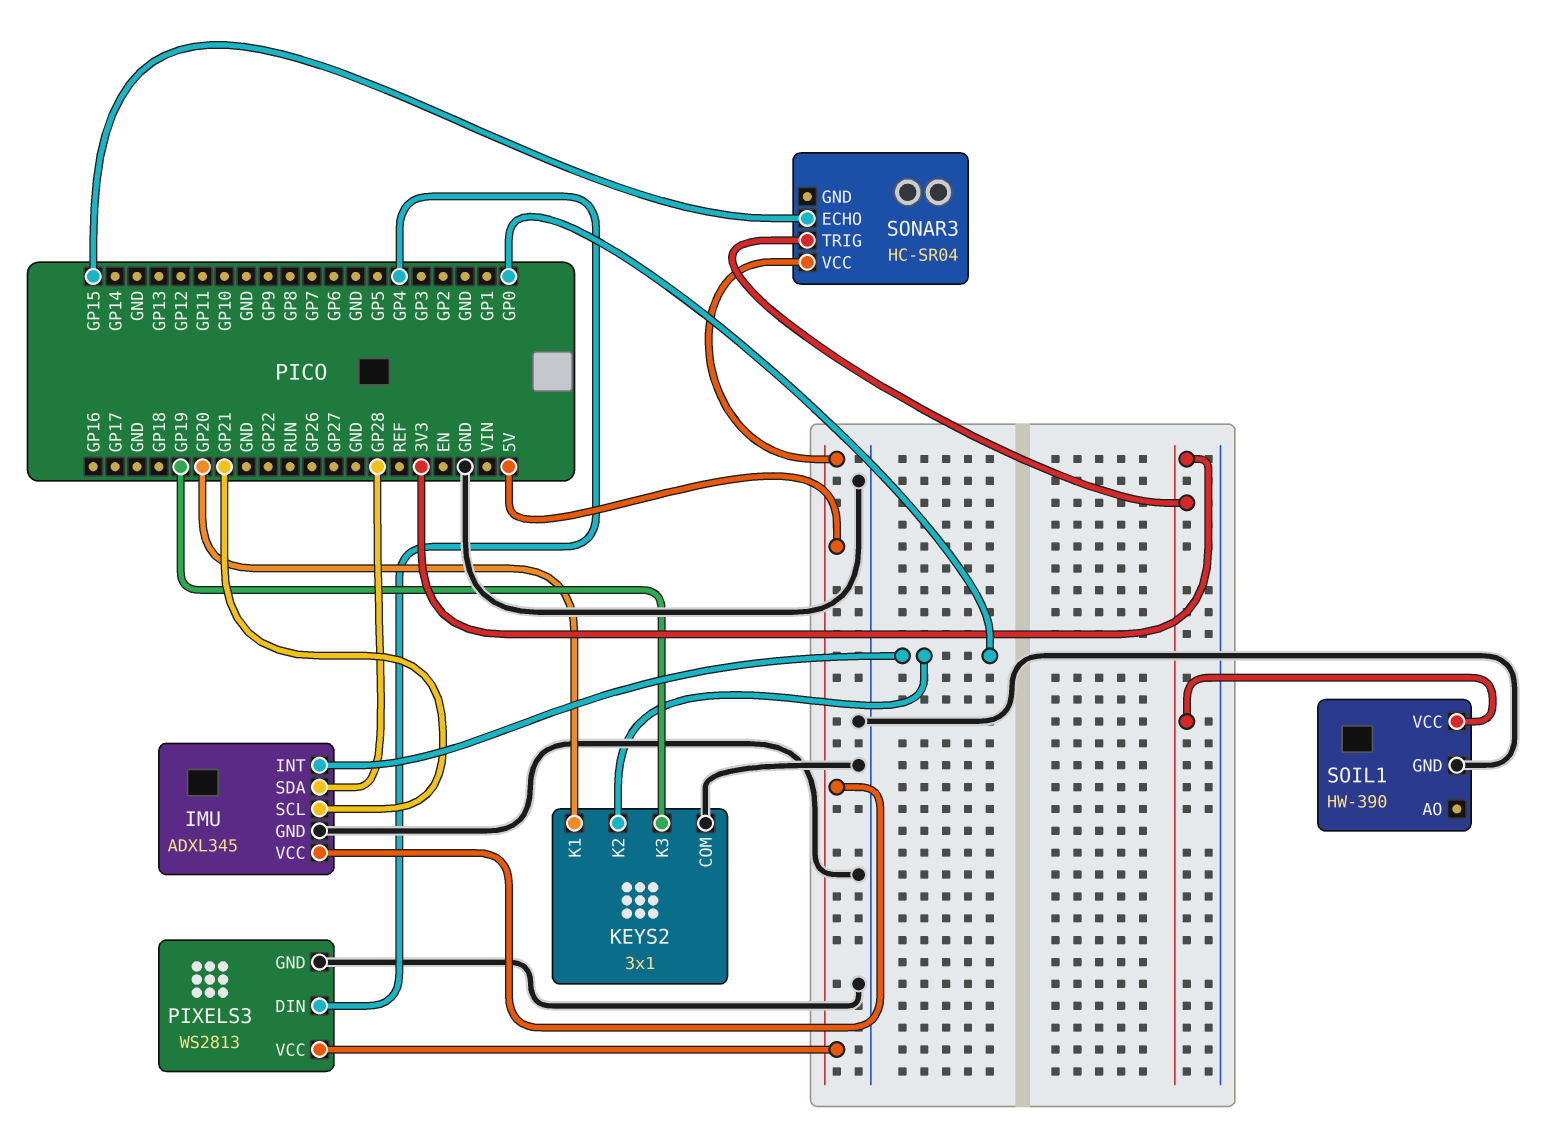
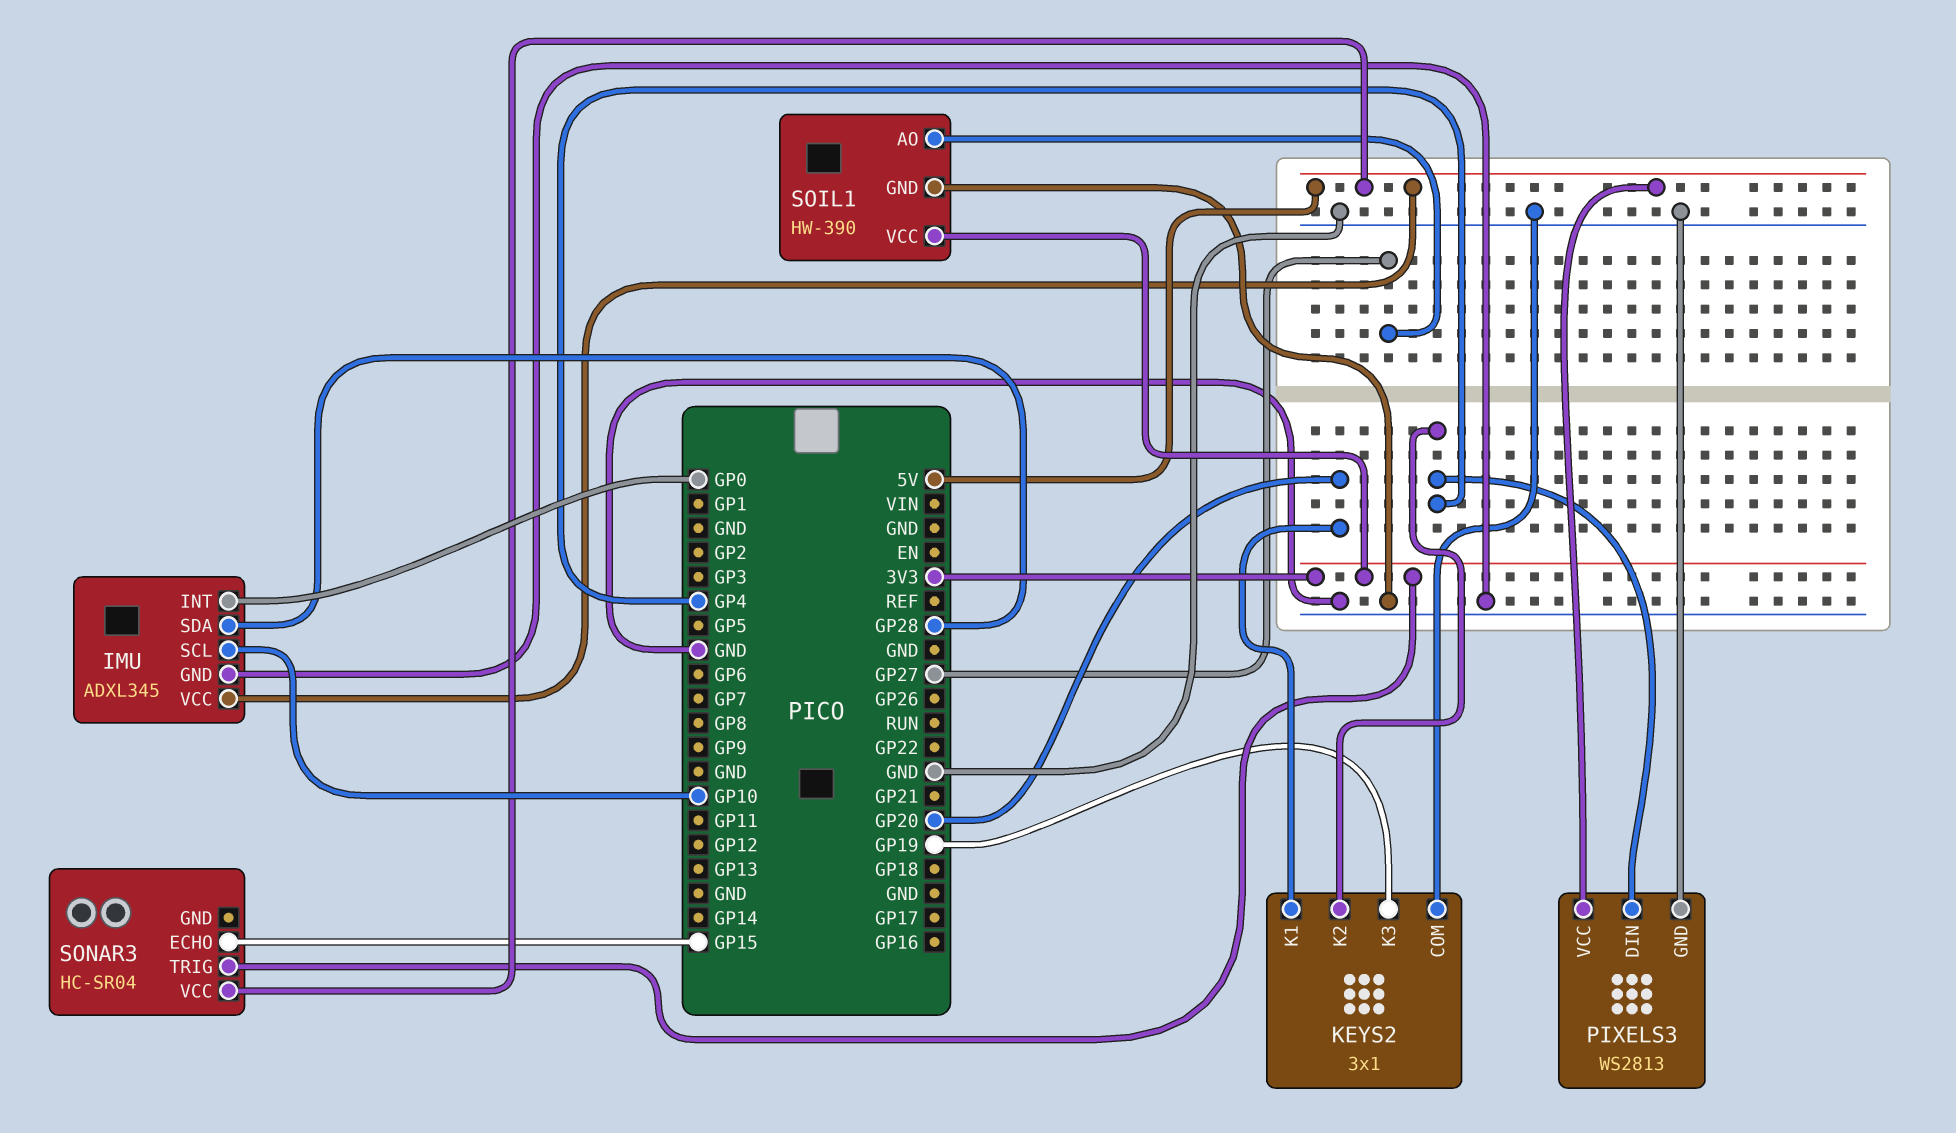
IMU pin SCL: GP21 -> GP10
KEYS2 pin K2: GP0 -> GP4
SOIL1 pin AO: none -> GP27

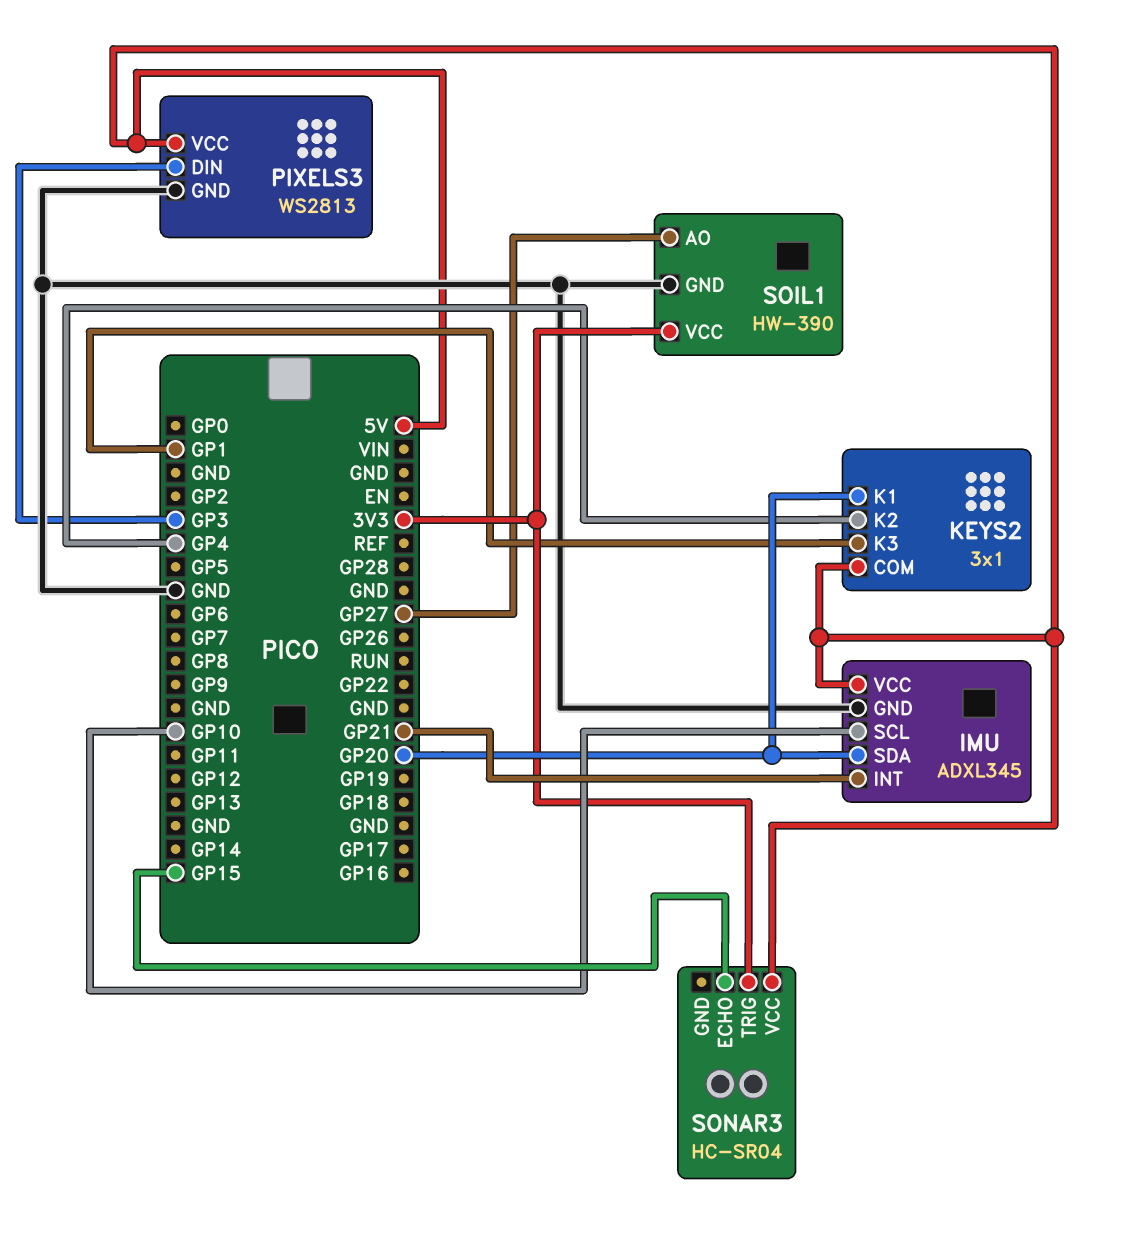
IMU pin INT: GP0 -> GP21
IMU pin SDA: GP28 -> GP20
KEYS2 pin COM: GND -> 5V
KEYS2 pin K3: GP19 -> GP1
PIXELS3 pin DIN: GP4 -> GP3

